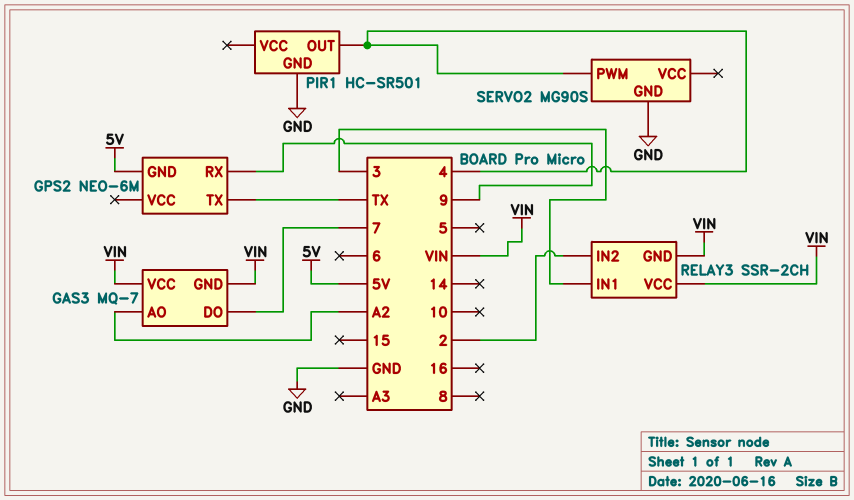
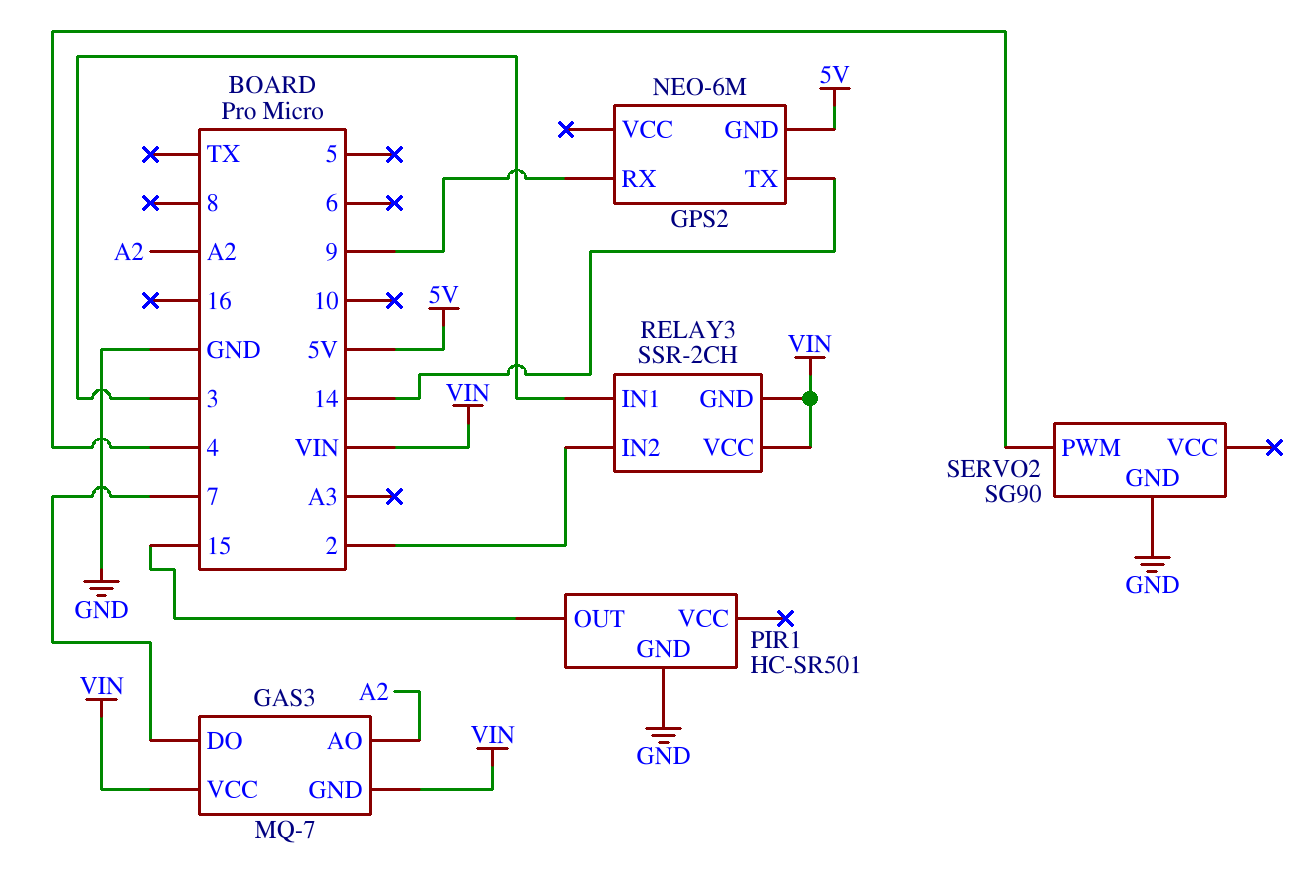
GPS2 pin TX: TX -> 14
PIR1 pin OUT: 4 -> 15
SERVO2: MG90S -> SG90

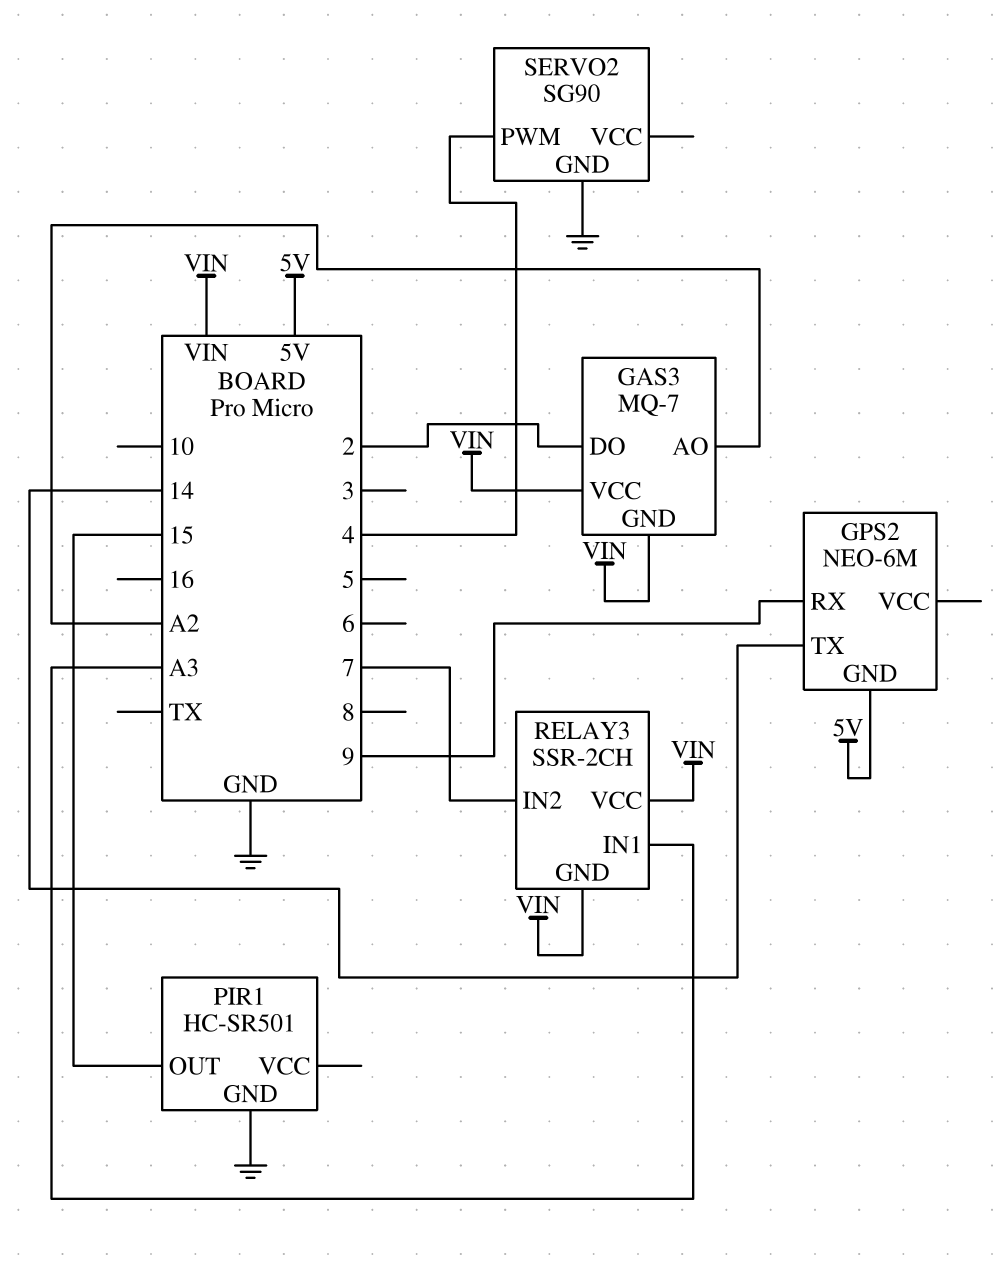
GAS3 pin DO: 7 -> 2
RELAY3 pin IN1: 3 -> A3
RELAY3 pin IN2: 2 -> 7

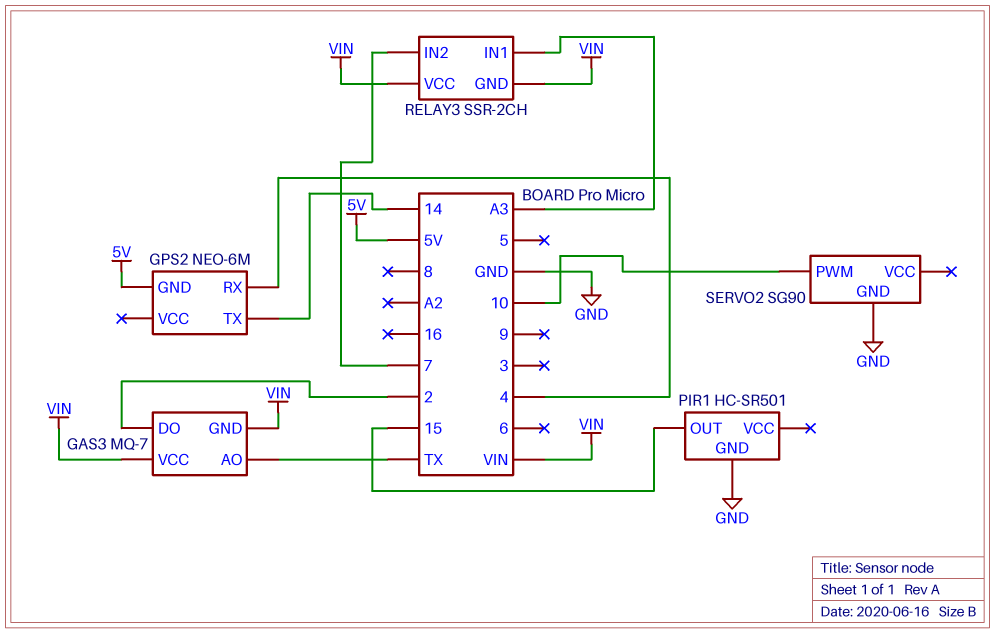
GAS3 pin AO: A2 -> TX
GPS2 pin RX: 9 -> 4
SERVO2 pin PWM: 4 -> 10

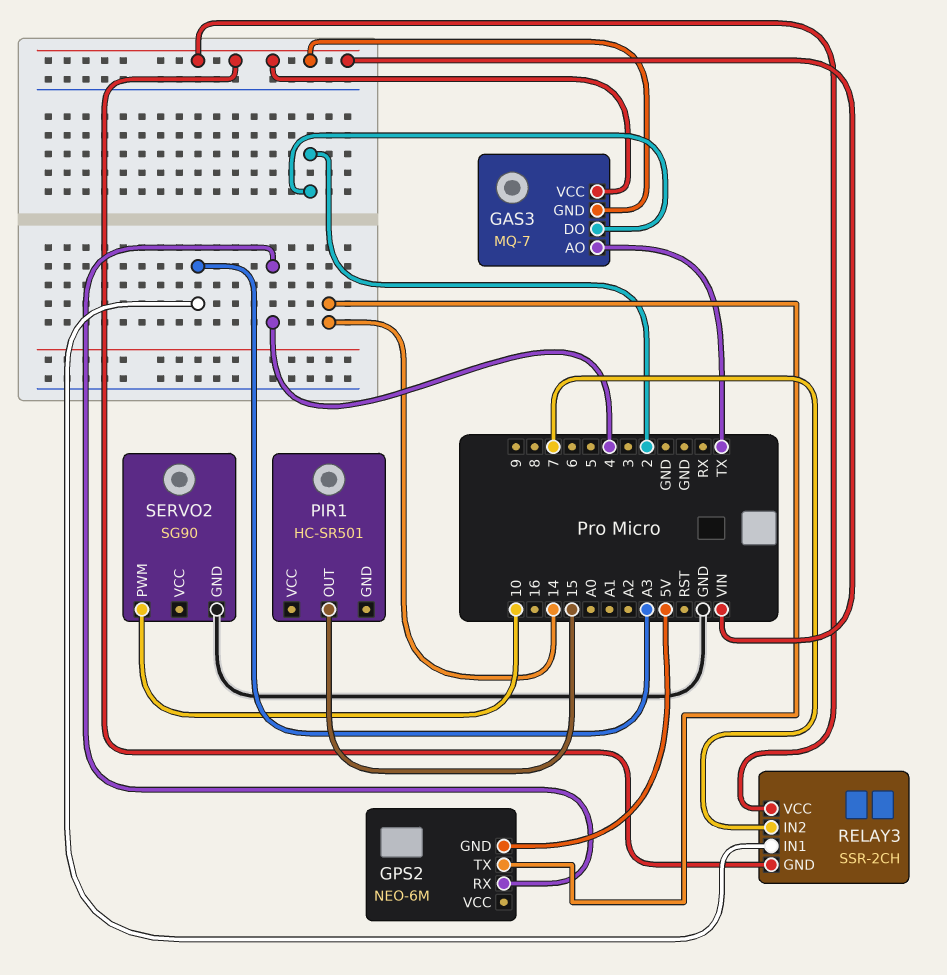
PIR1 pin GND: GND -> none

